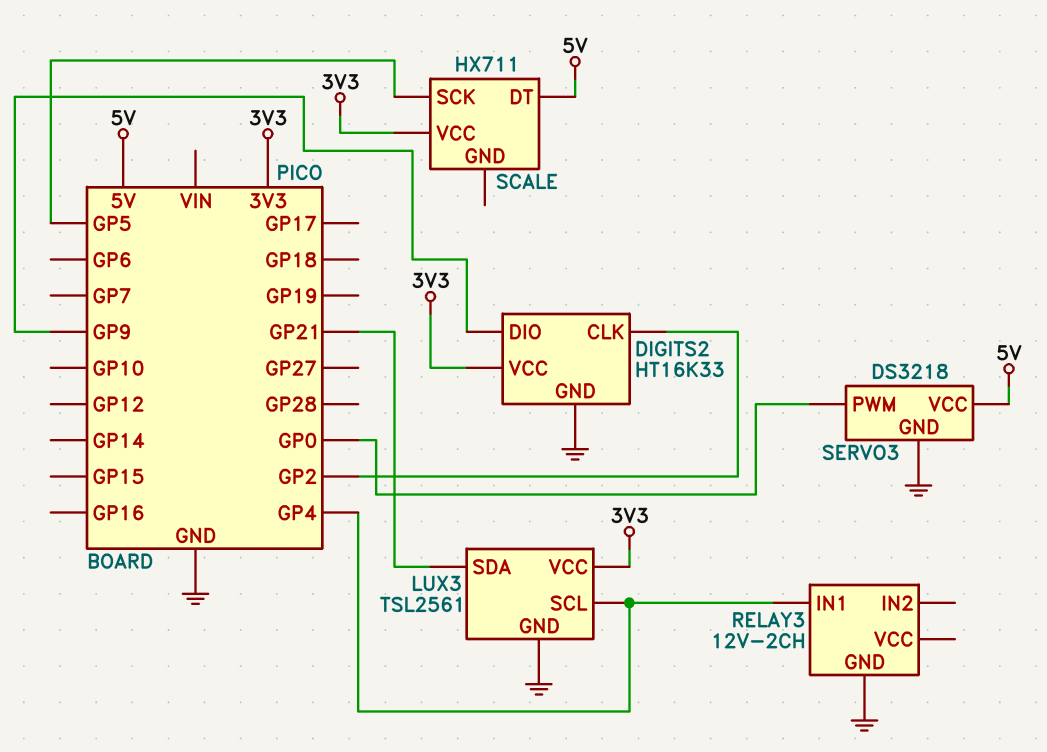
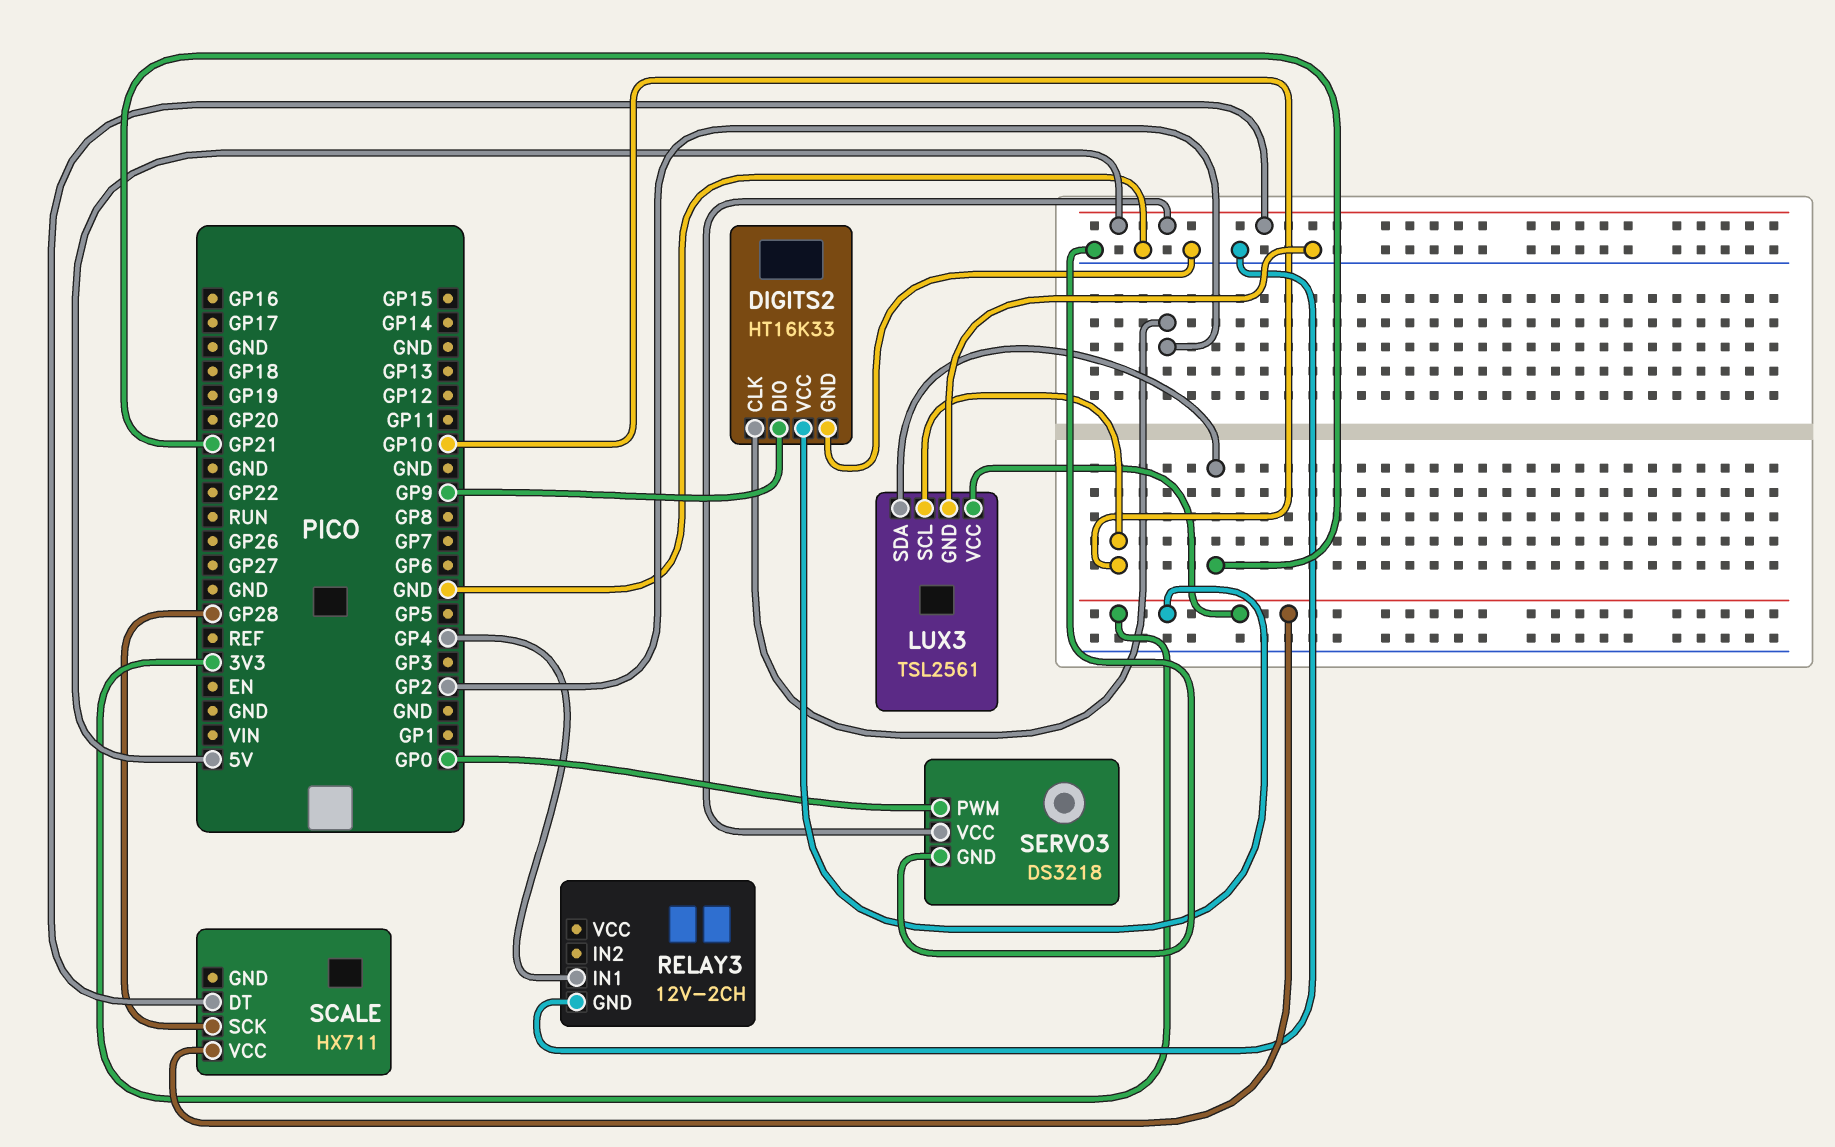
LUX3 pin SCL: GP4 -> GP10
SCALE pin SCK: GP5 -> GP28

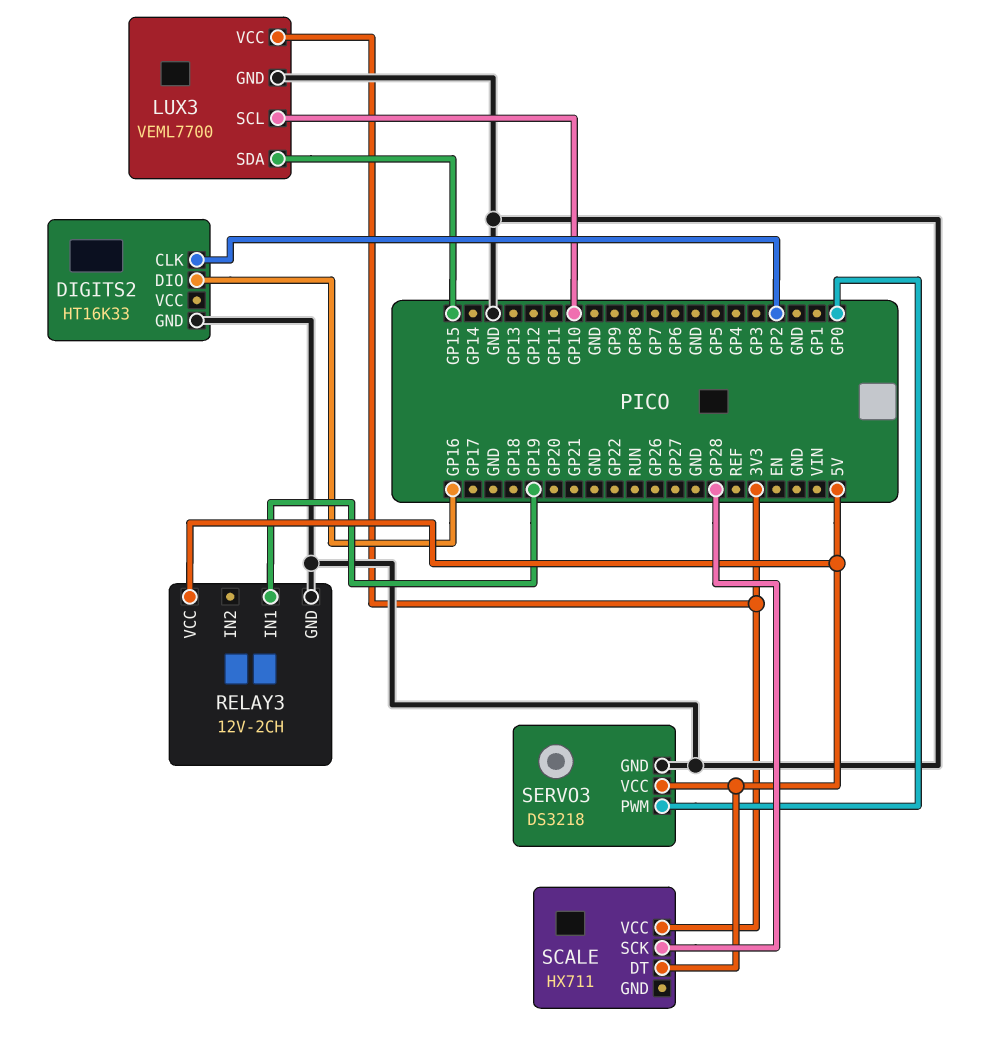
DIGITS2 pin DIO: GP9 -> GP16
DIGITS2 pin VCC: 3V3 -> none
LUX3: TSL2561 -> VEML7700
LUX3 pin SDA: GP21 -> GP15
RELAY3 pin IN1: GP4 -> GP19
RELAY3 pin VCC: none -> 5V

